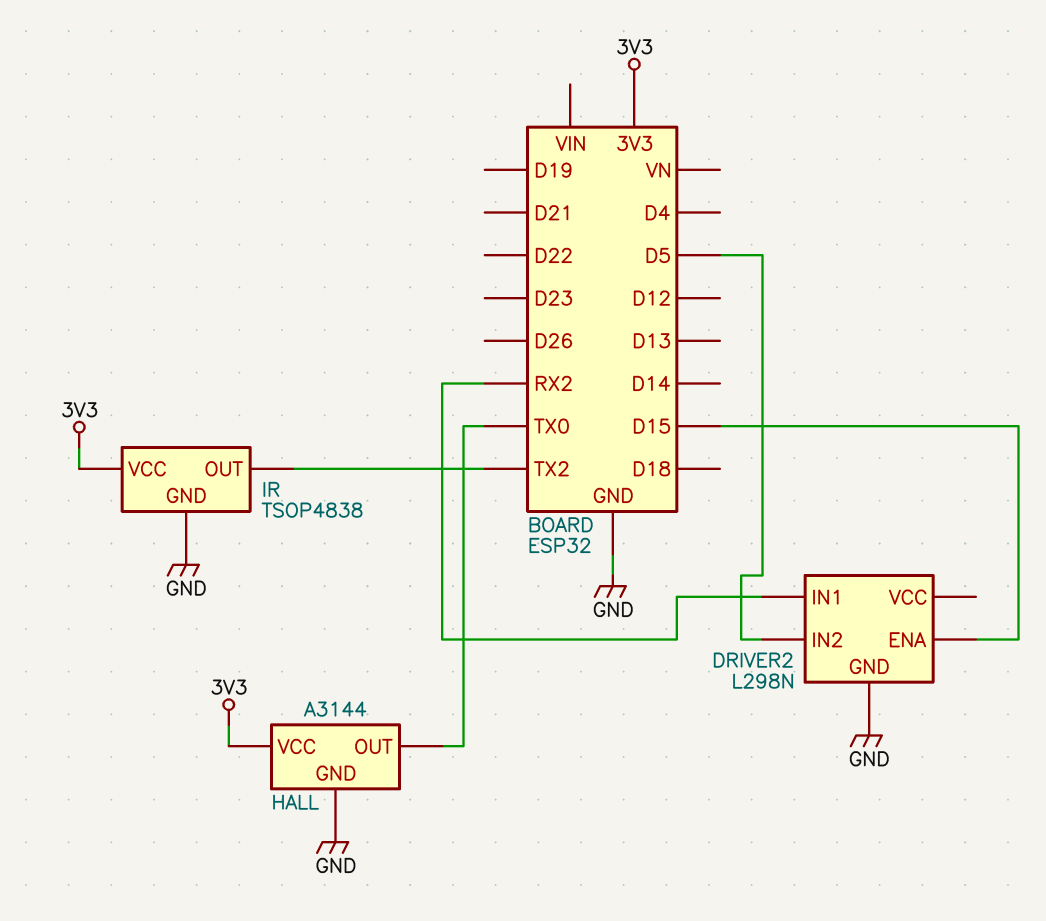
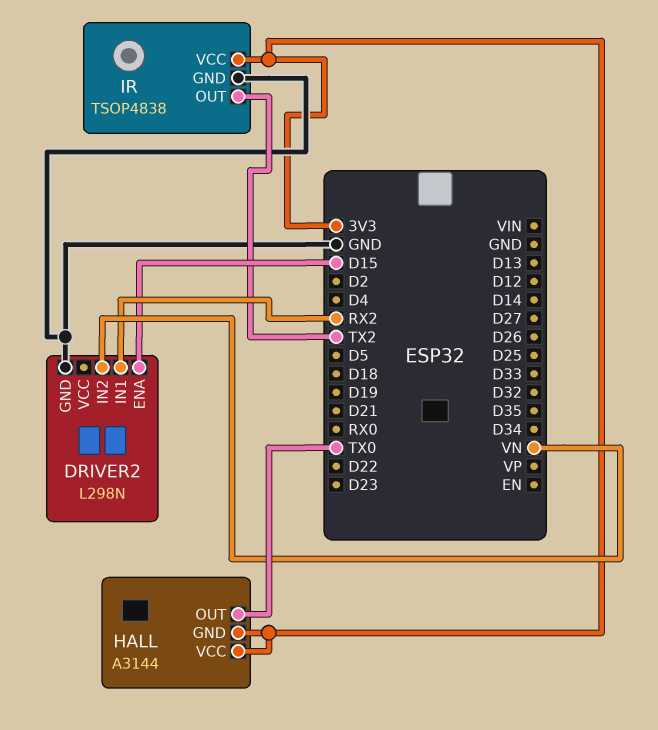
DRIVER2 pin IN2: D5 -> VN
HALL pin GND: GND -> 3V3

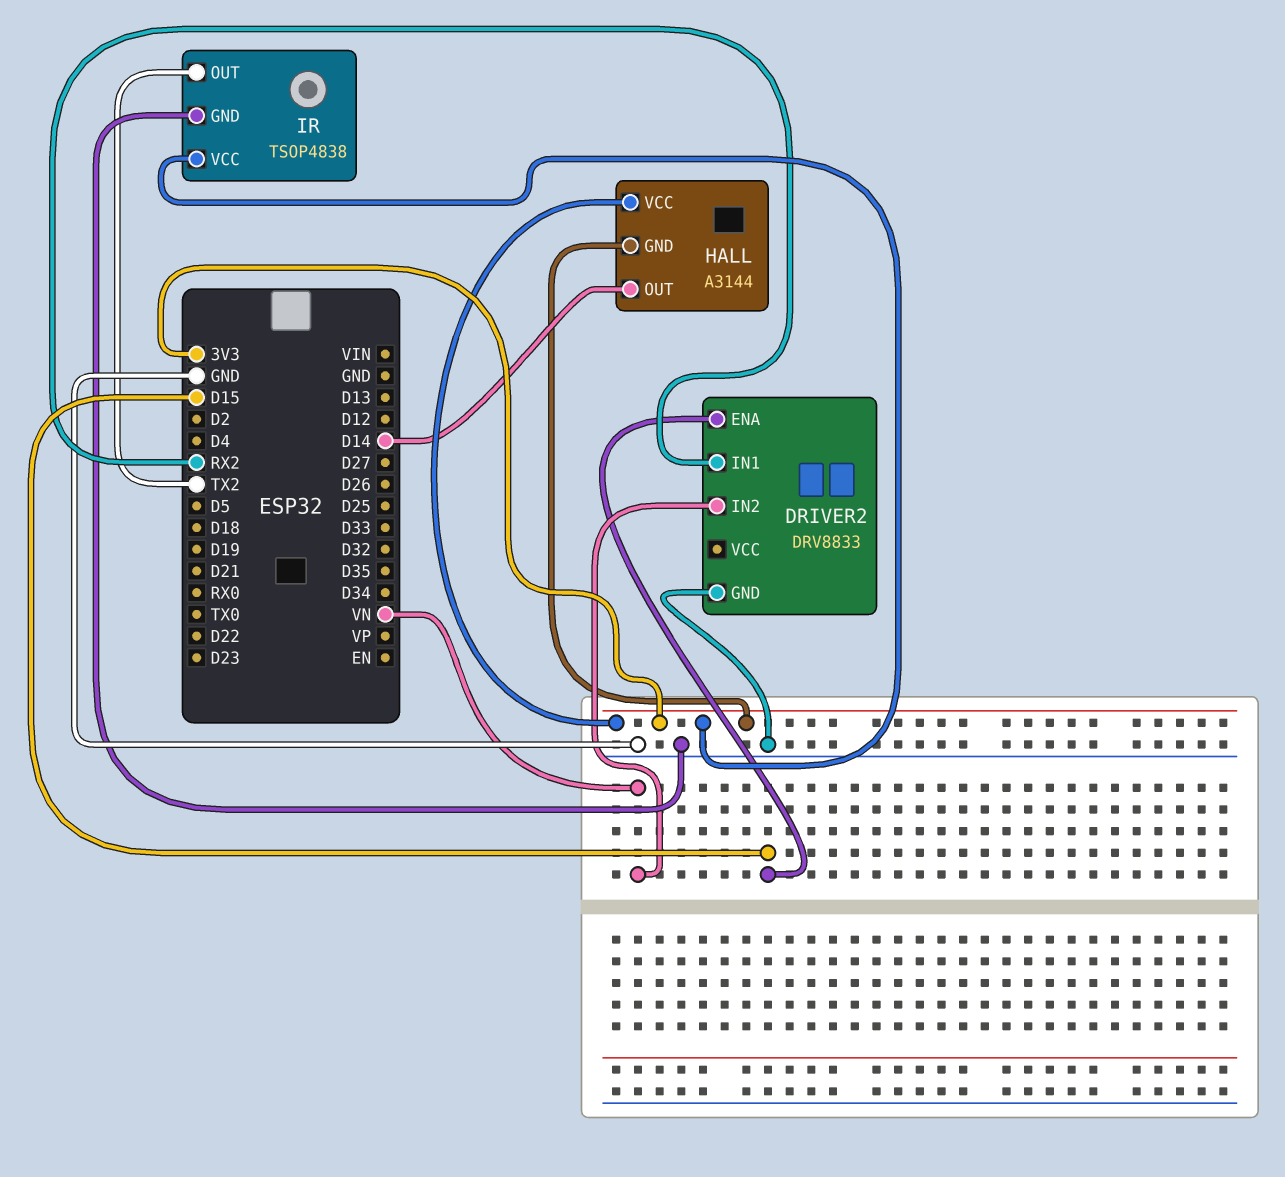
DRIVER2: L298N -> DRV8833
HALL pin OUT: TX0 -> D14

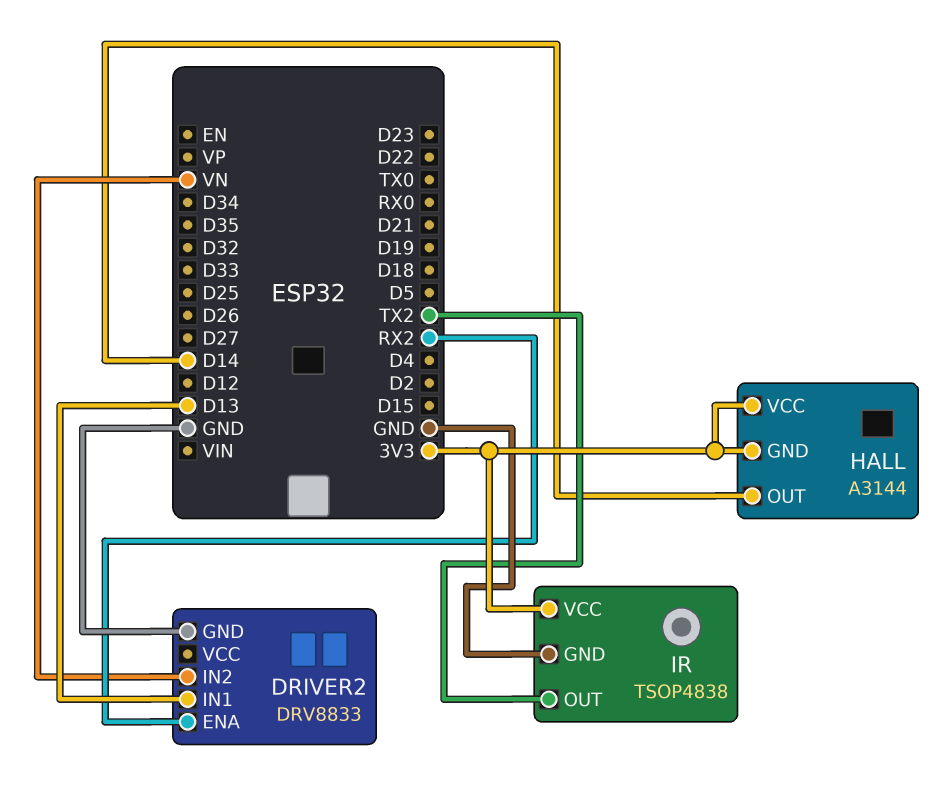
DRIVER2 pin ENA: D15 -> RX2
DRIVER2 pin IN1: RX2 -> D13

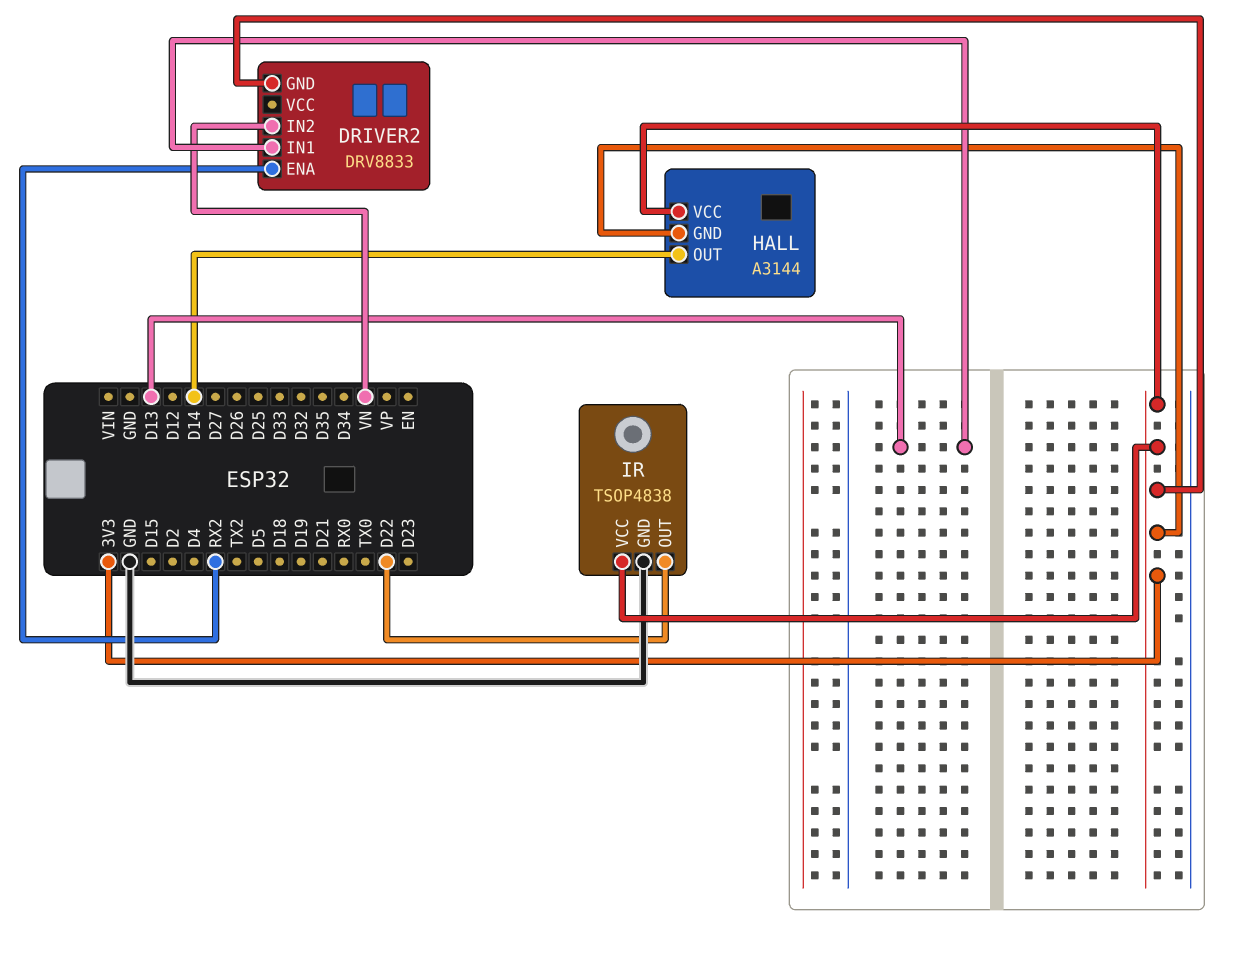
DRIVER2 pin GND: GND -> 3V3
IR pin OUT: TX2 -> D22

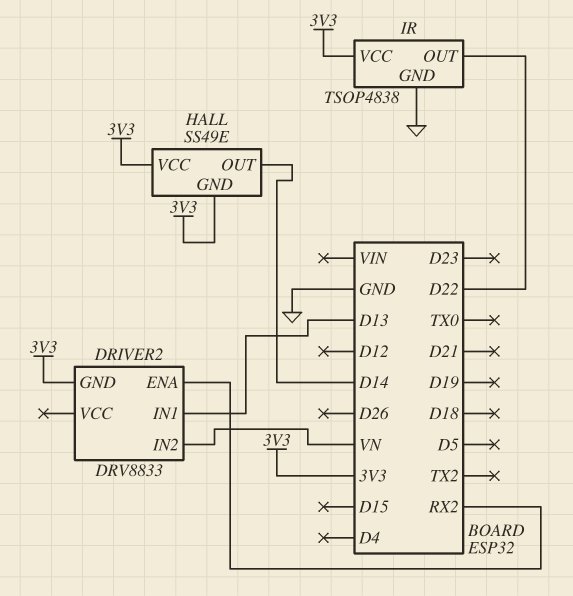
HALL: A3144 -> SS49E

